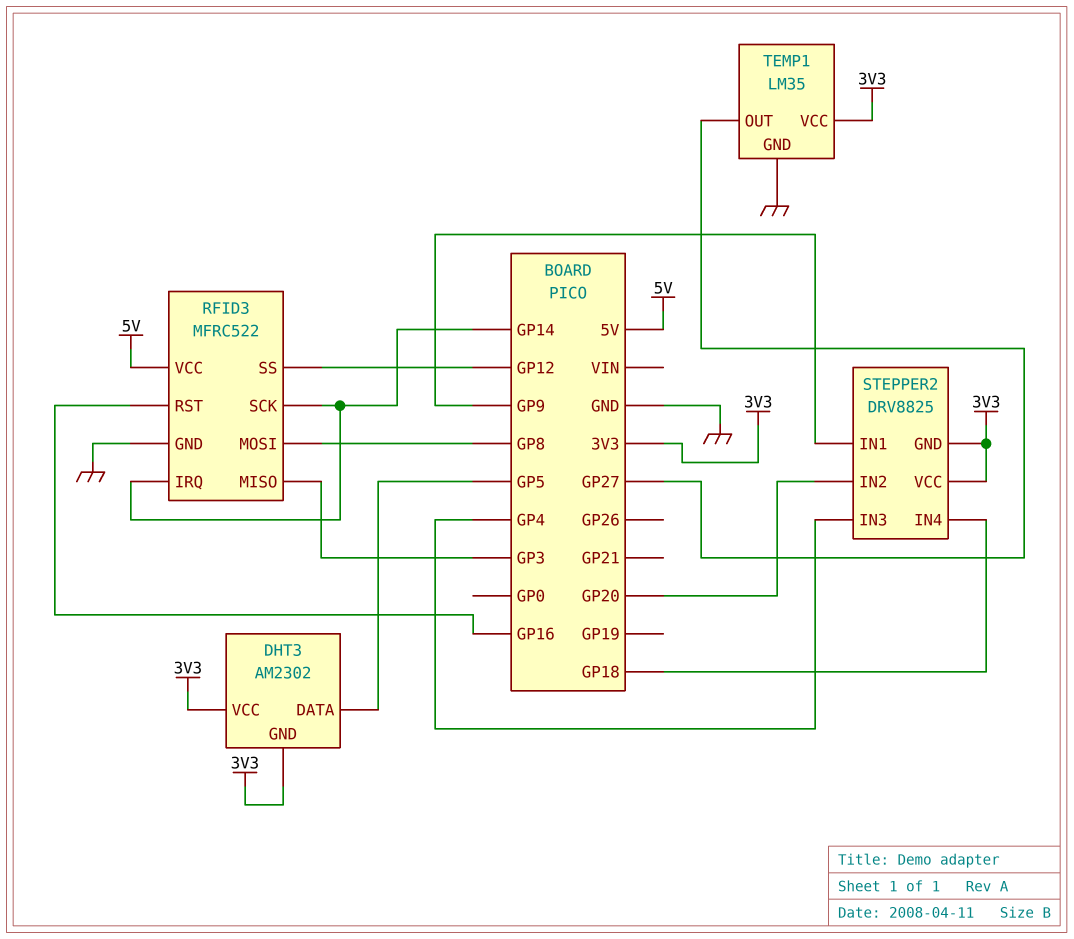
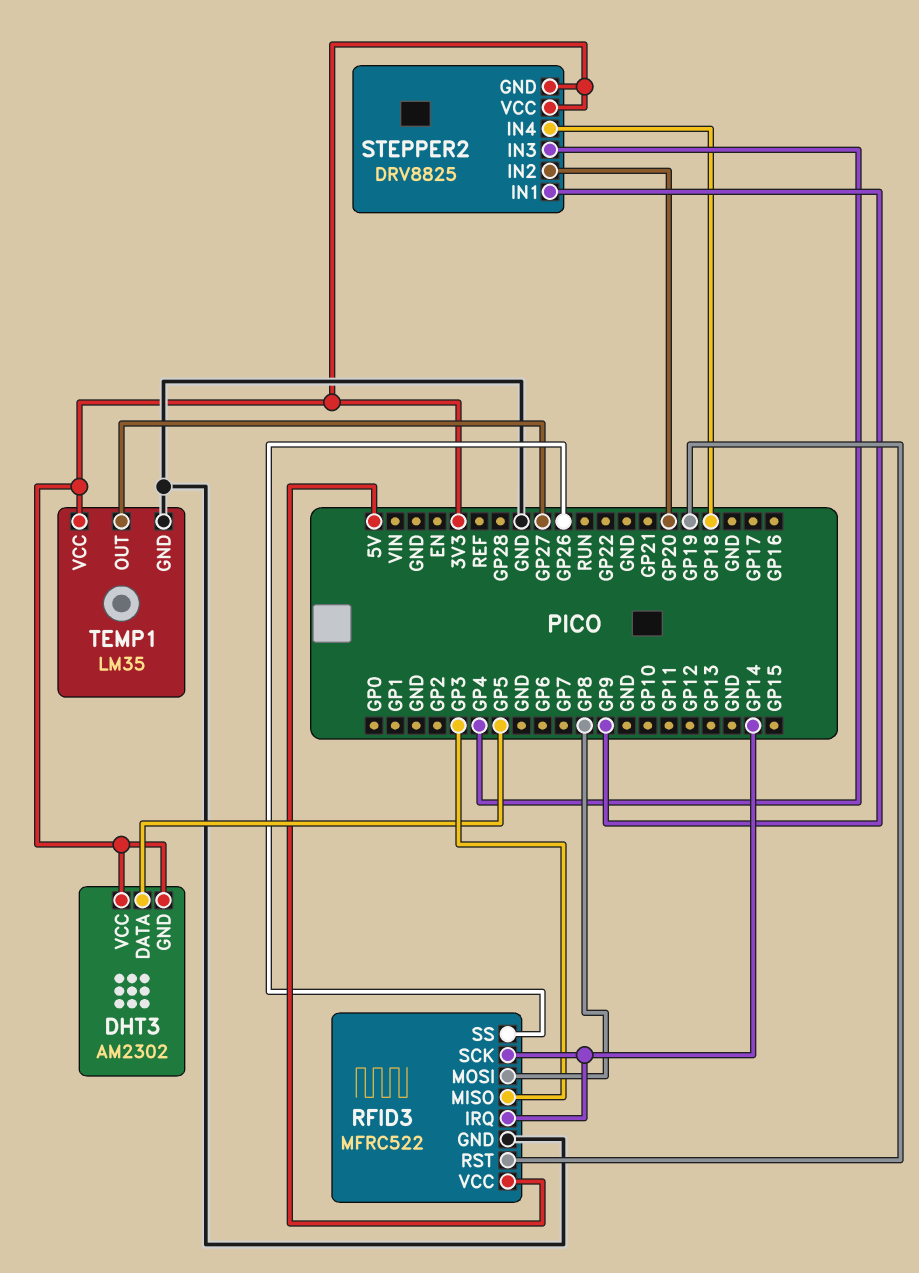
RFID3 pin RST: GP16 -> GP19
RFID3 pin SS: GP12 -> GP26

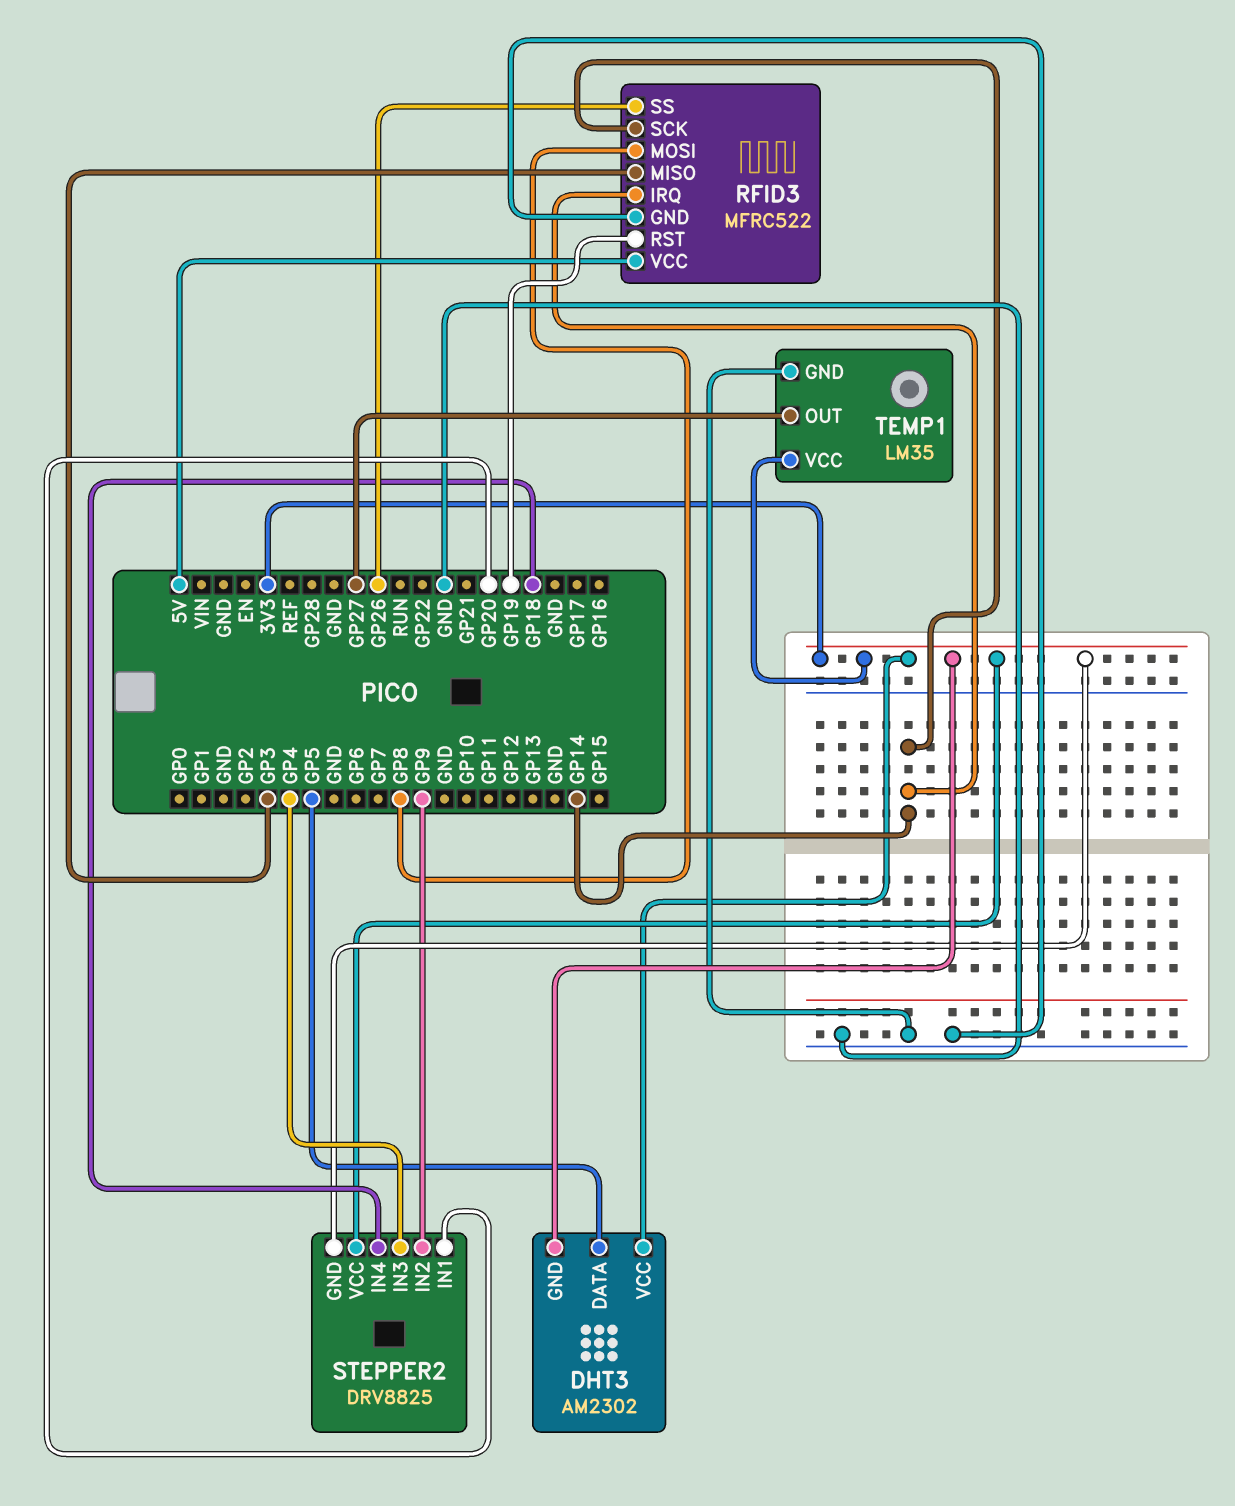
STEPPER2 pin IN1: GP9 -> GP20
STEPPER2 pin IN2: GP20 -> GP9

